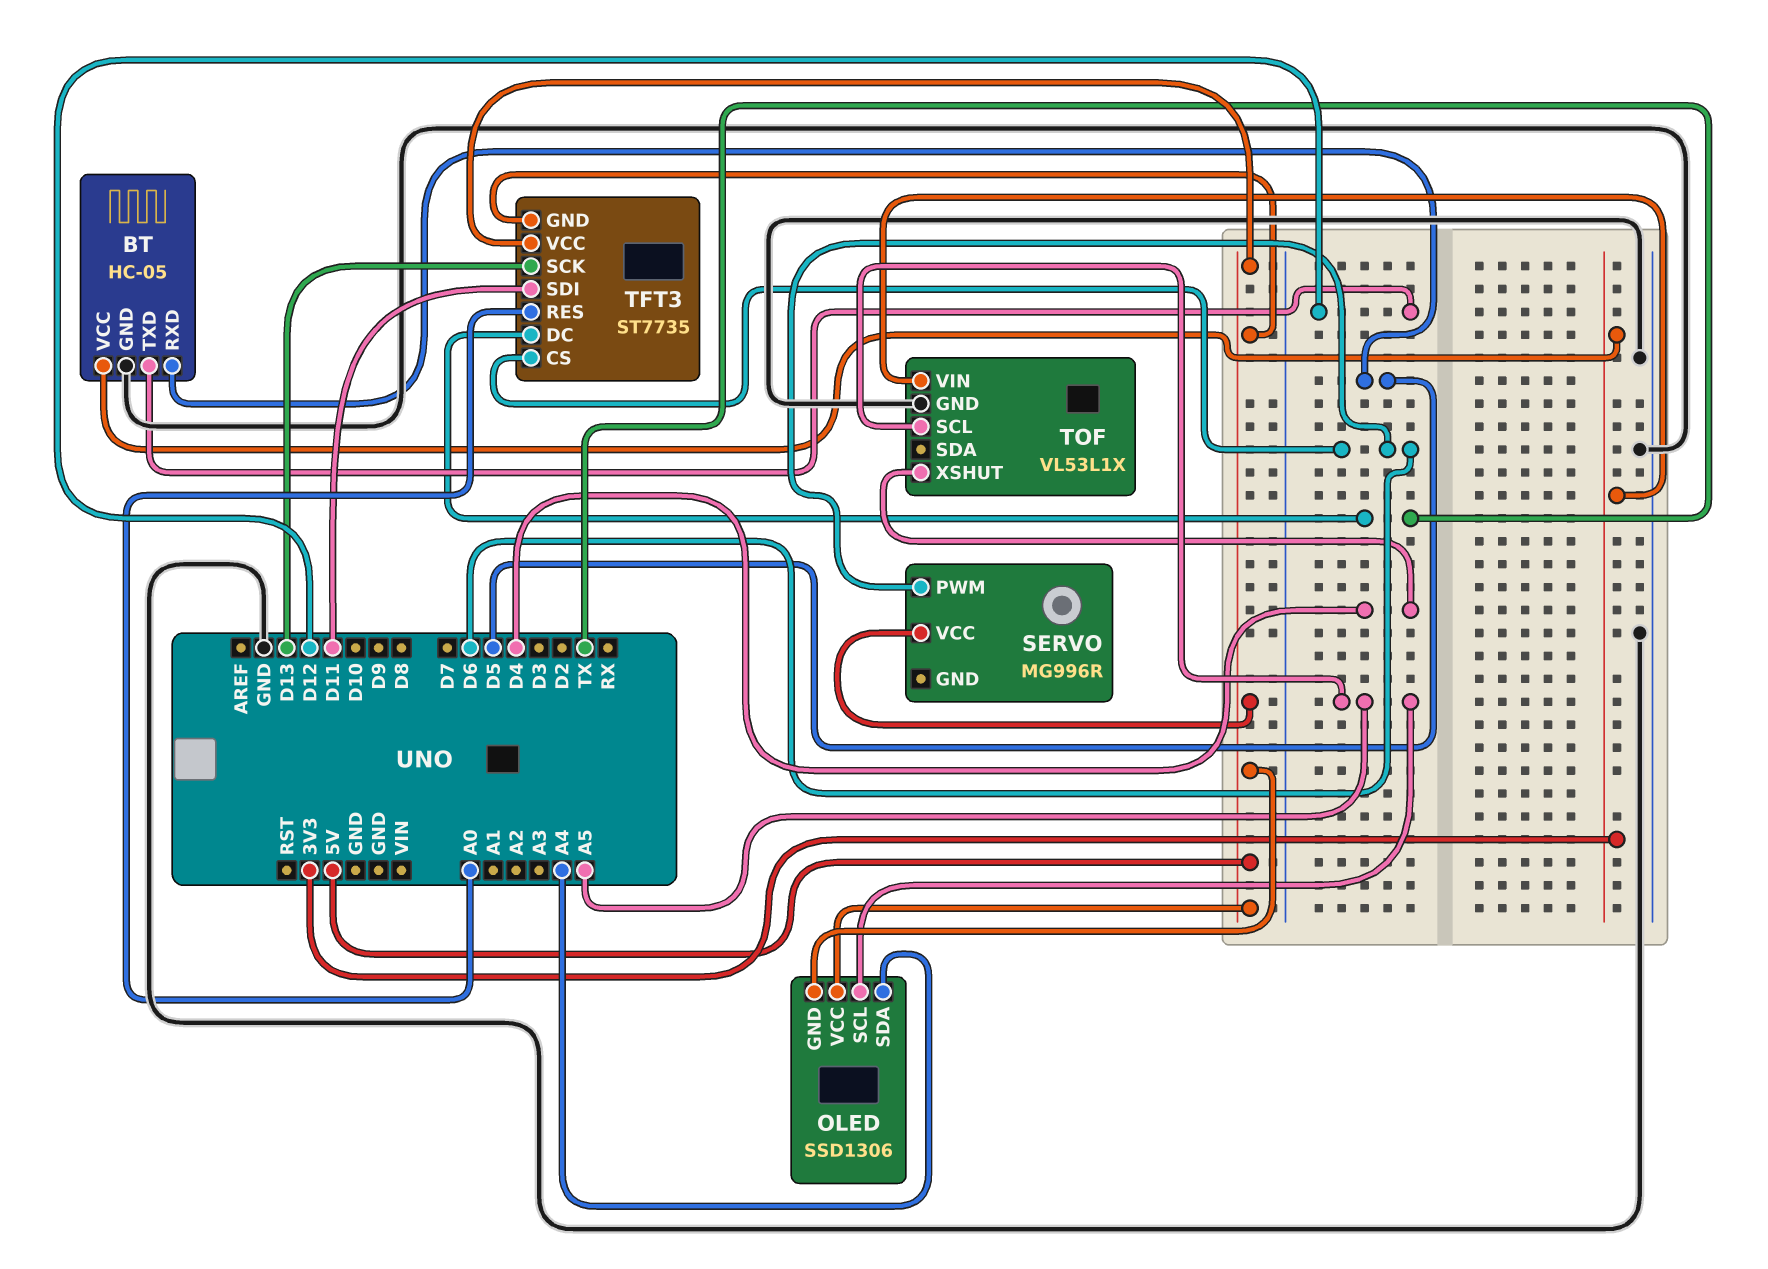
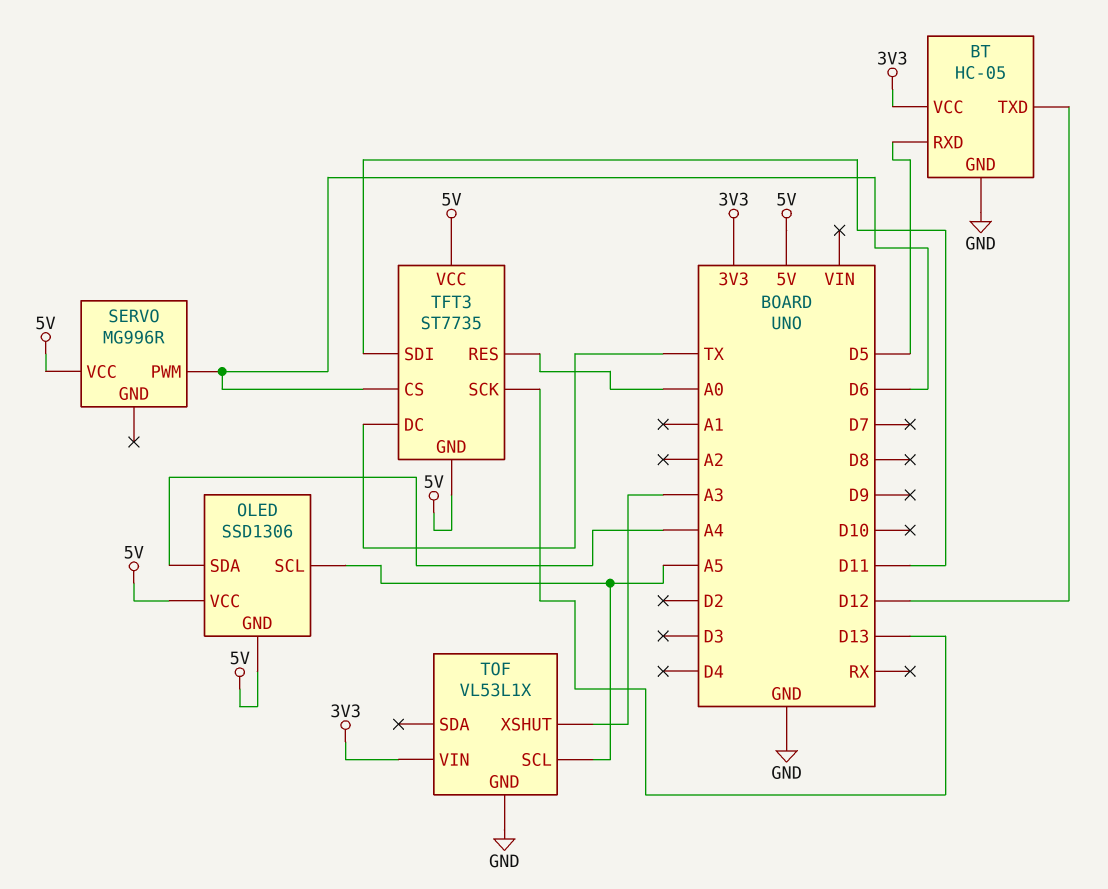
TOF pin XSHUT: D4 -> A3

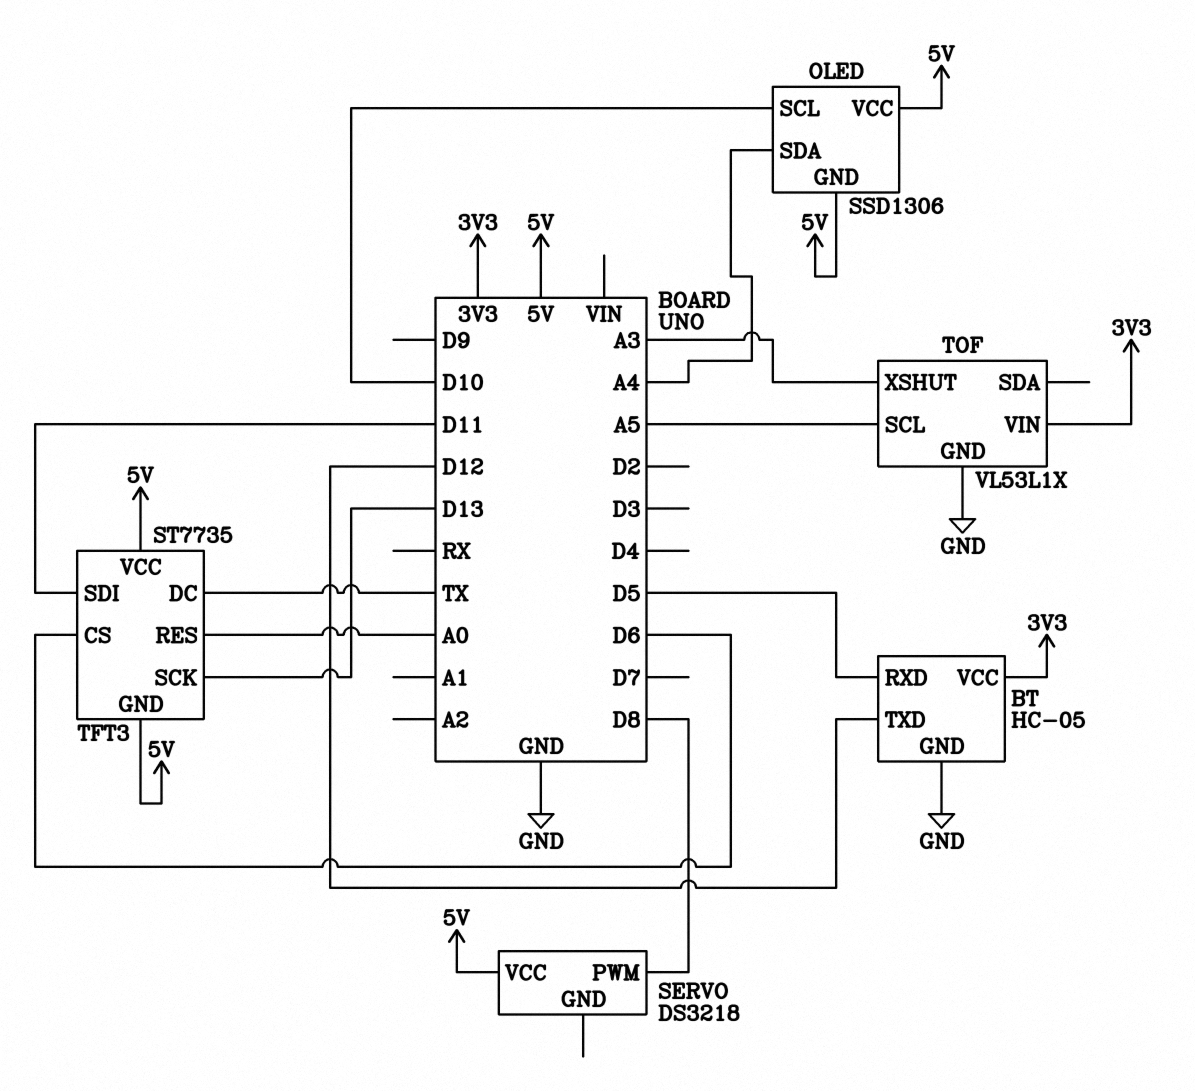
OLED pin SCL: A5 -> D10
SERVO: MG996R -> DS3218
SERVO pin PWM: D6 -> D8

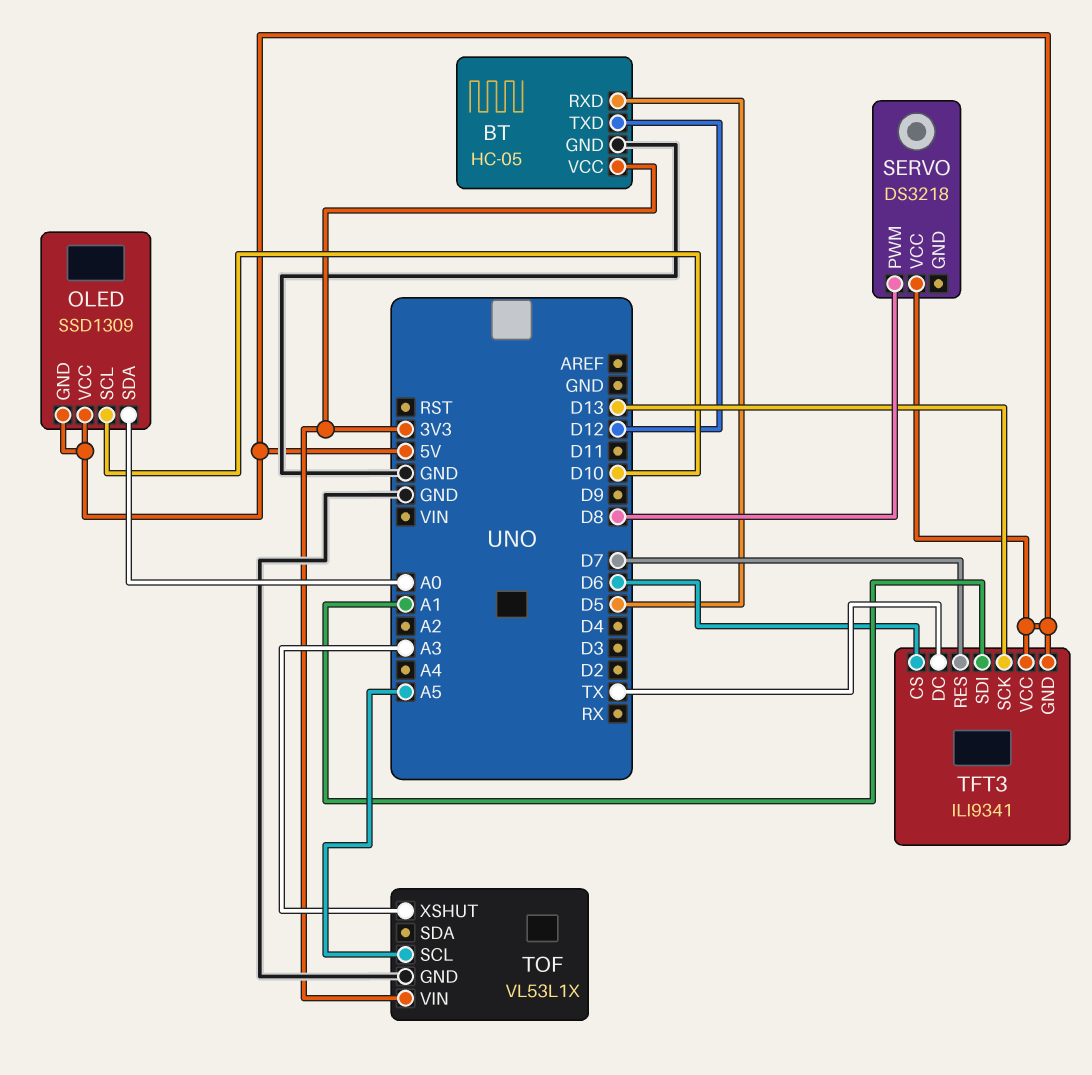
OLED: SSD1306 -> SSD1309
OLED pin SDA: A4 -> A0
TFT3: ST7735 -> ILI9341
TFT3 pin RES: A0 -> D7
TFT3 pin SDI: D11 -> A1

